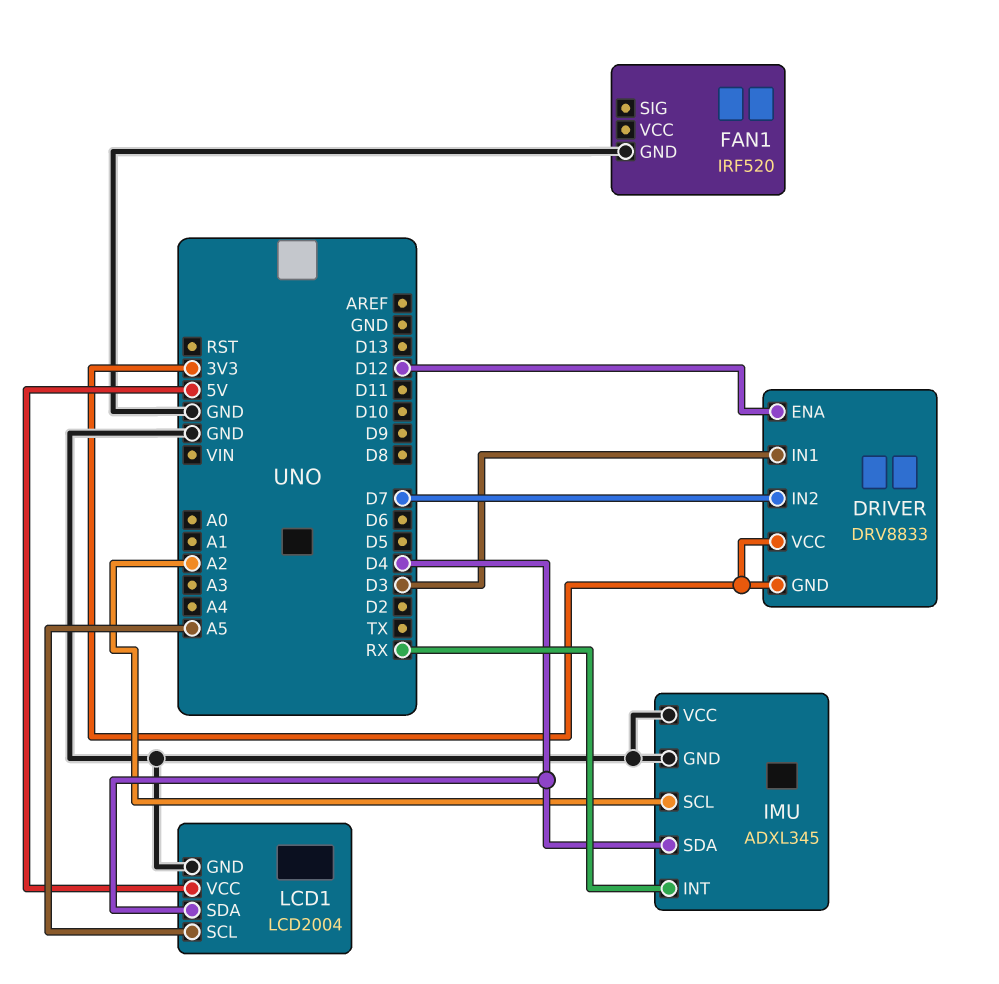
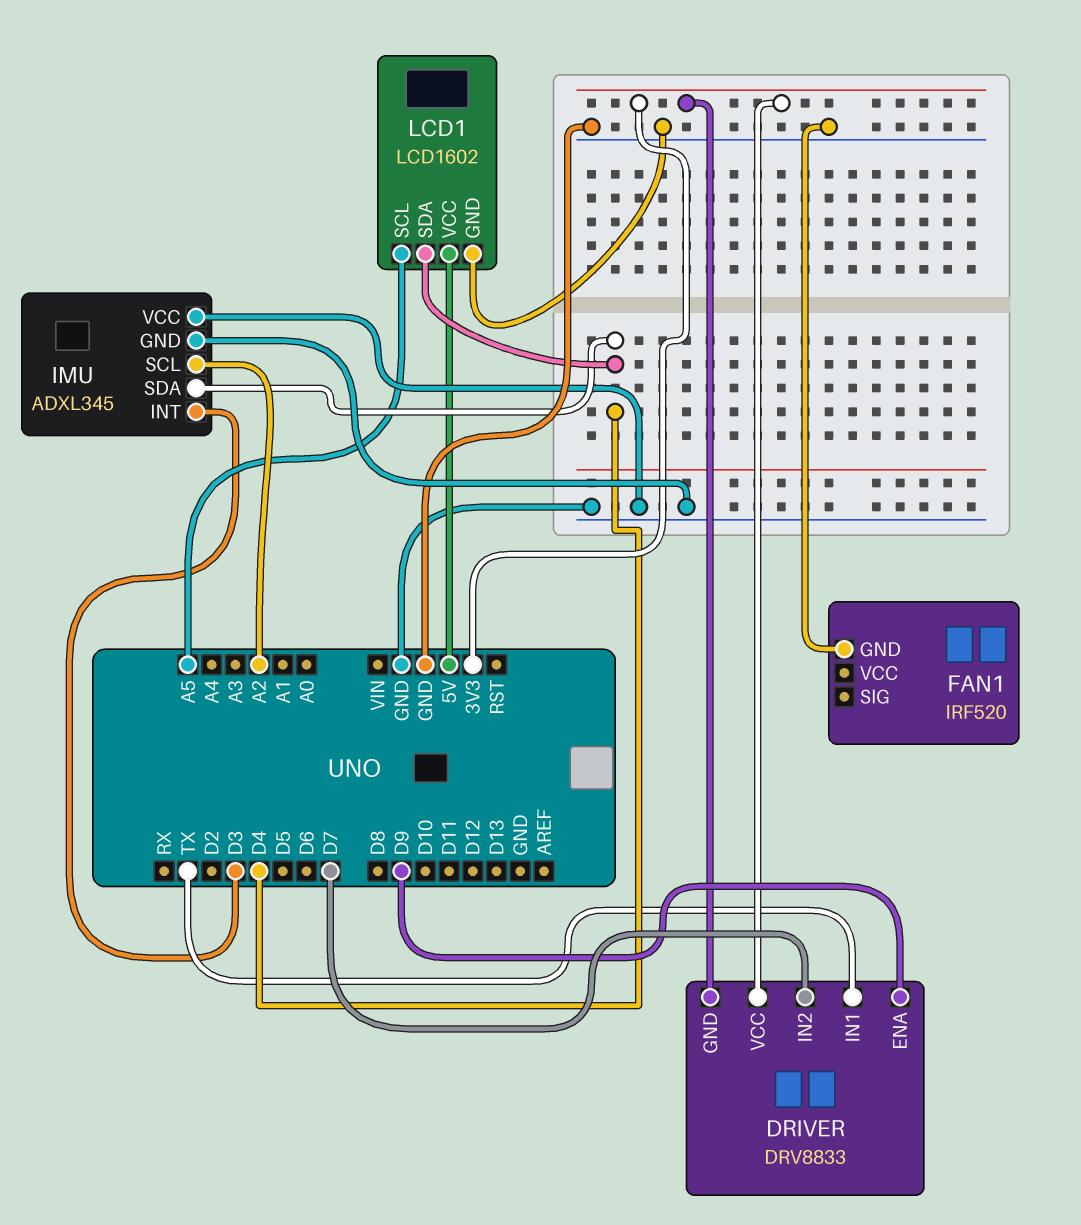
DRIVER pin ENA: D12 -> D9
DRIVER pin IN1: D3 -> TX
IMU pin INT: RX -> D3
LCD1: LCD2004 -> LCD1602

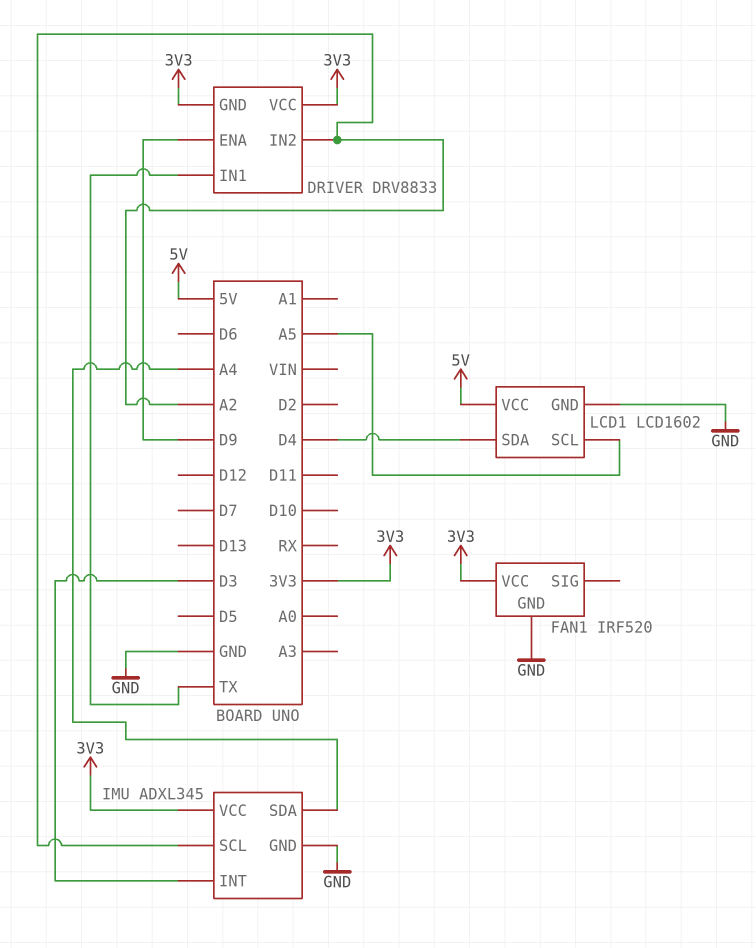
DRIVER pin IN2: D7 -> A2
FAN1 pin VCC: none -> 3V3
IMU pin SDA: D4 -> A4
IMU pin VCC: GND -> 3V3

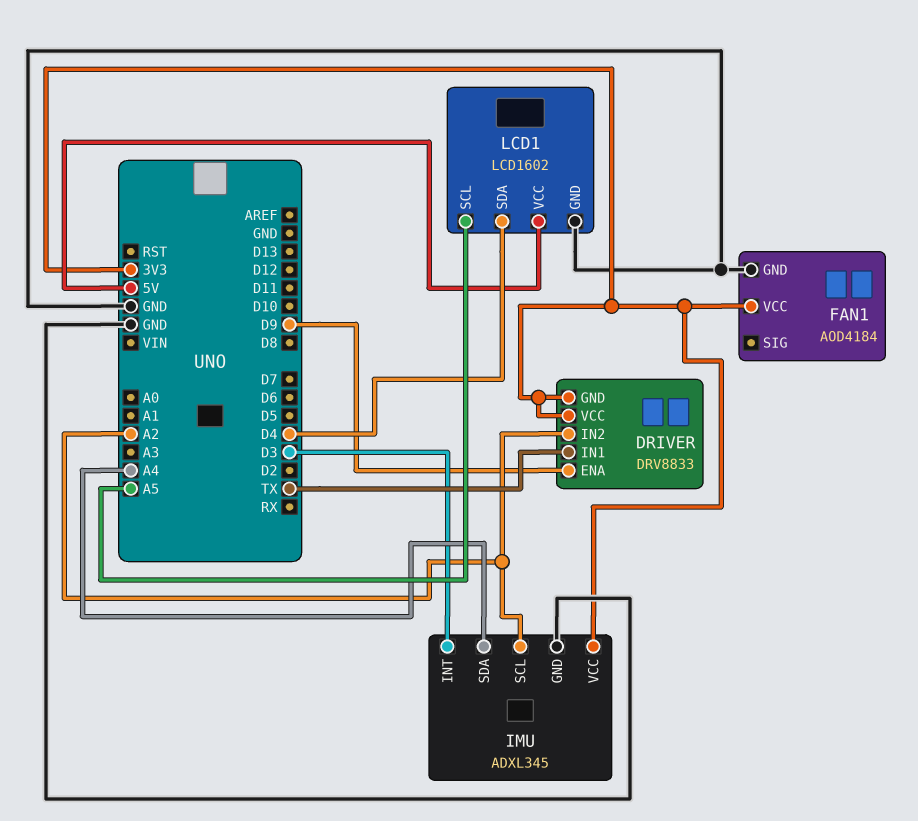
FAN1: IRF520 -> AOD4184

